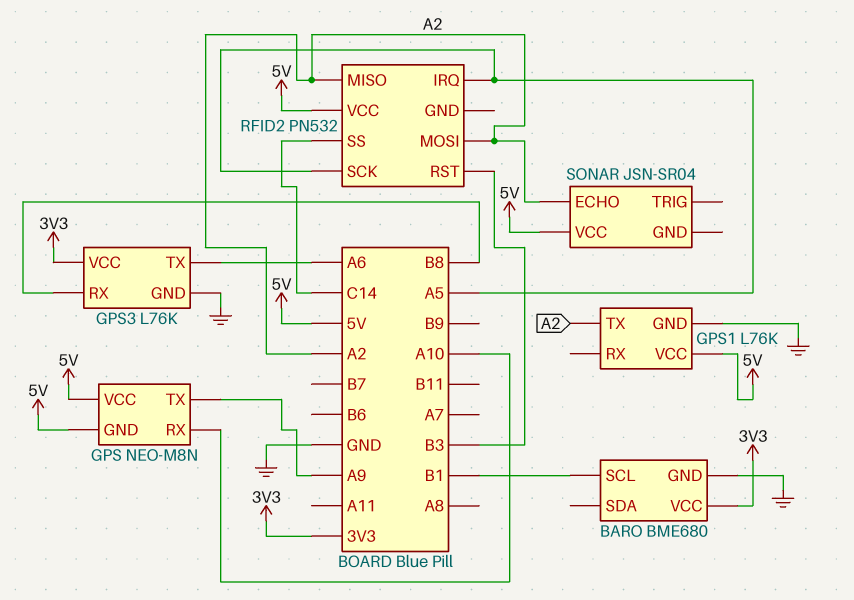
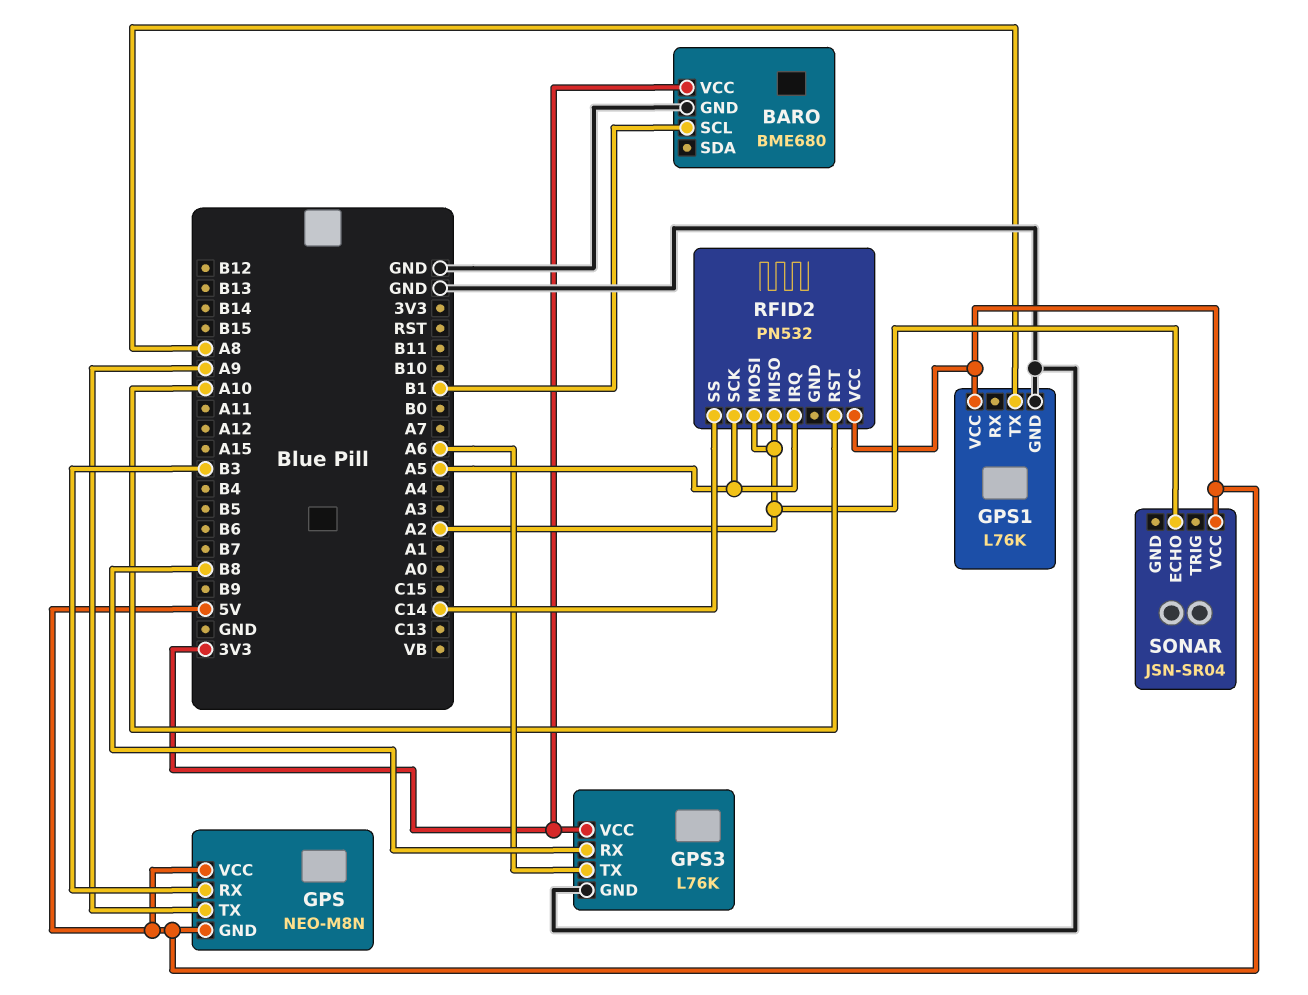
GPS pin RX: A10 -> B3
GPS1 pin TX: A2 -> A8
RFID2 pin RST: B3 -> A10

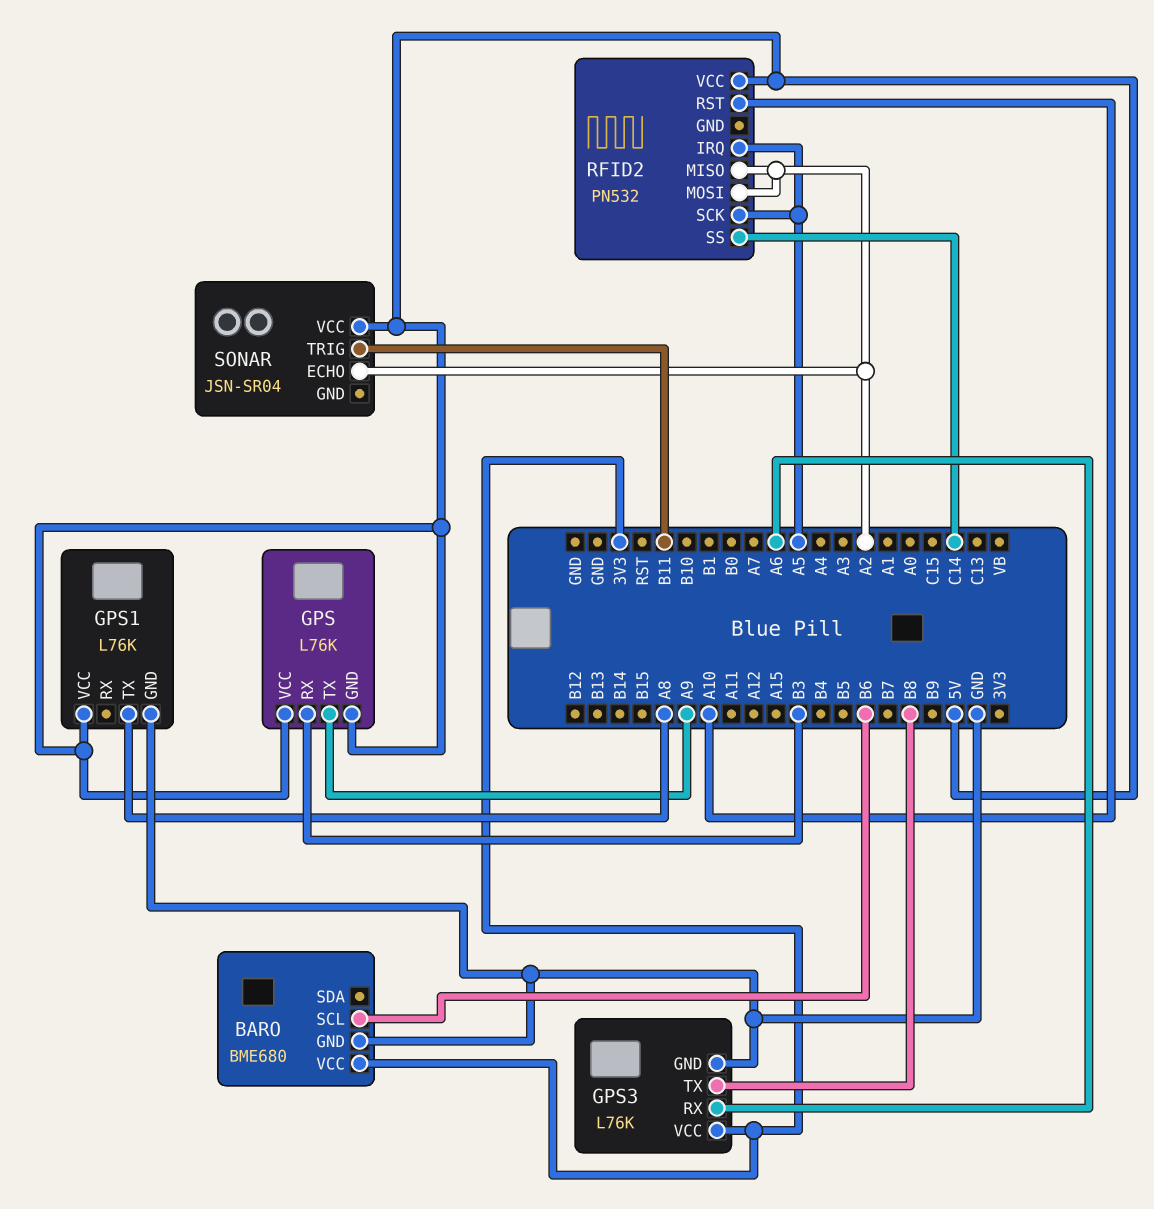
BARO pin SCL: B1 -> B6
GPS: NEO-M8N -> L76K
GPS3 pin RX: B8 -> A6
GPS3 pin TX: A6 -> B8
SONAR pin TRIG: none -> B11

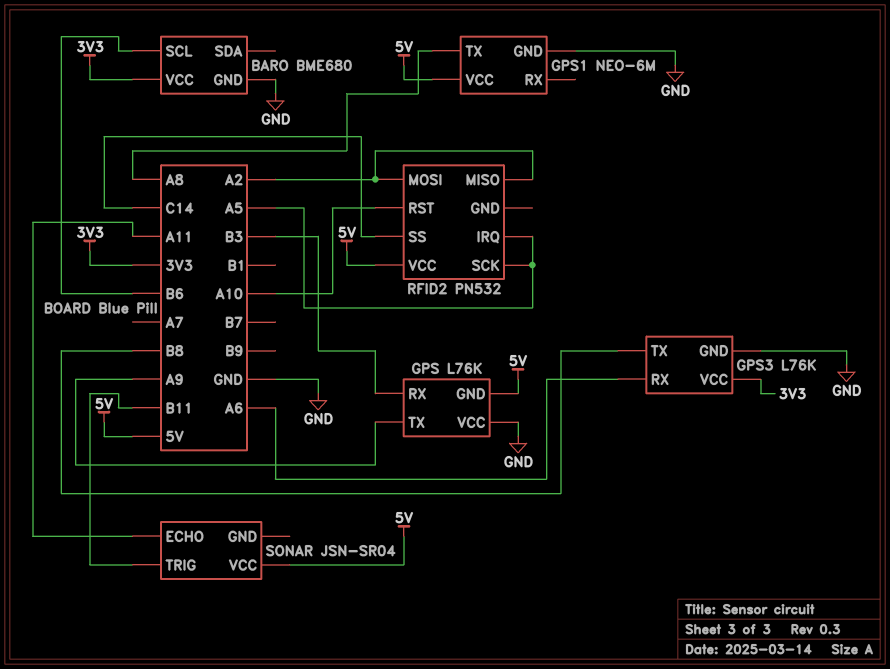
GPS pin VCC: 5V -> GND
GPS1: L76K -> NEO-6M
SONAR pin ECHO: A2 -> A11

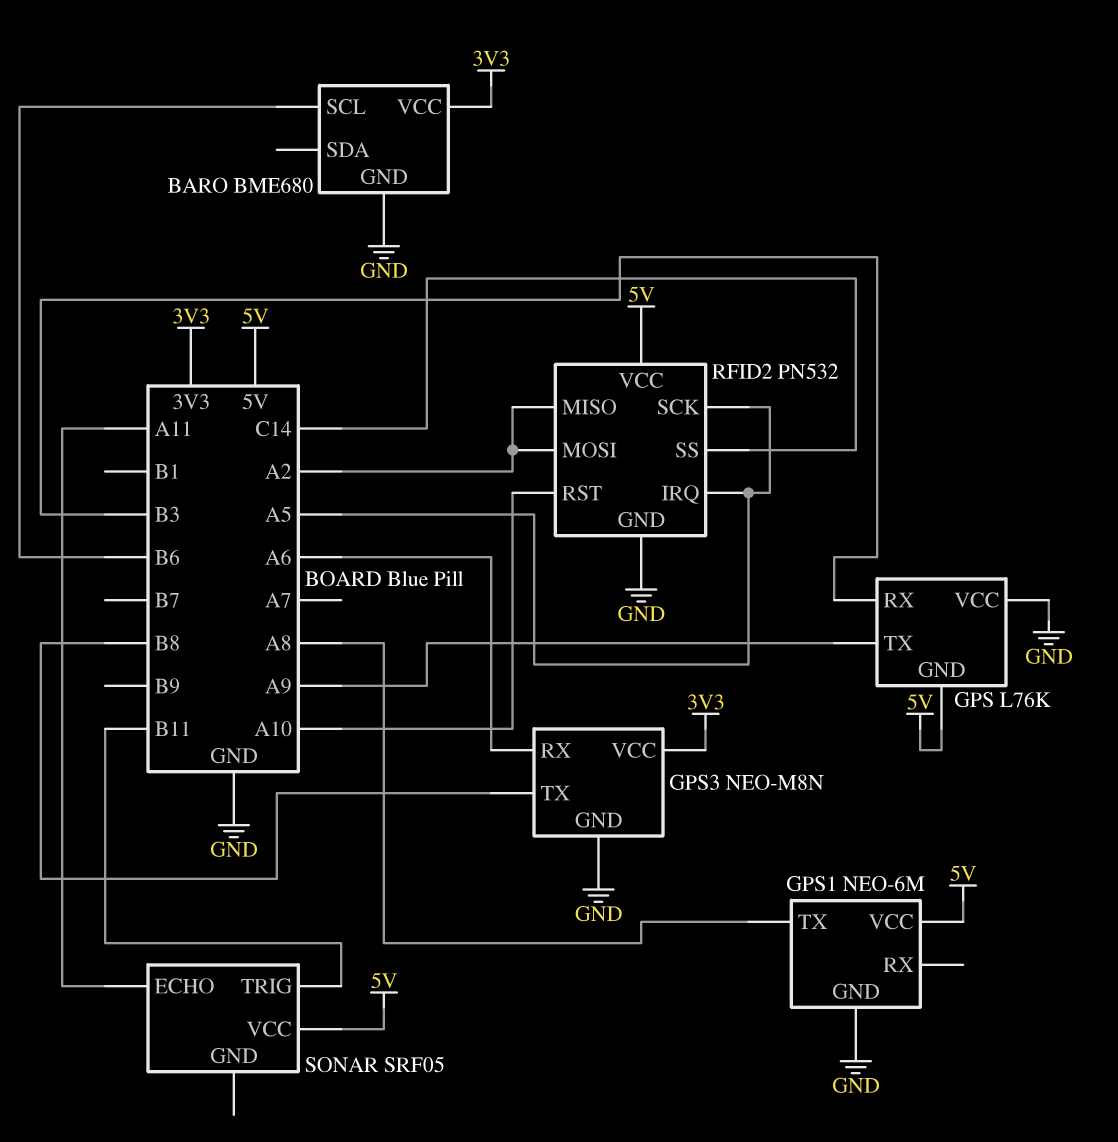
GPS3: L76K -> NEO-M8N
RFID2 pin GND: none -> GND
SONAR: JSN-SR04 -> SRF05

